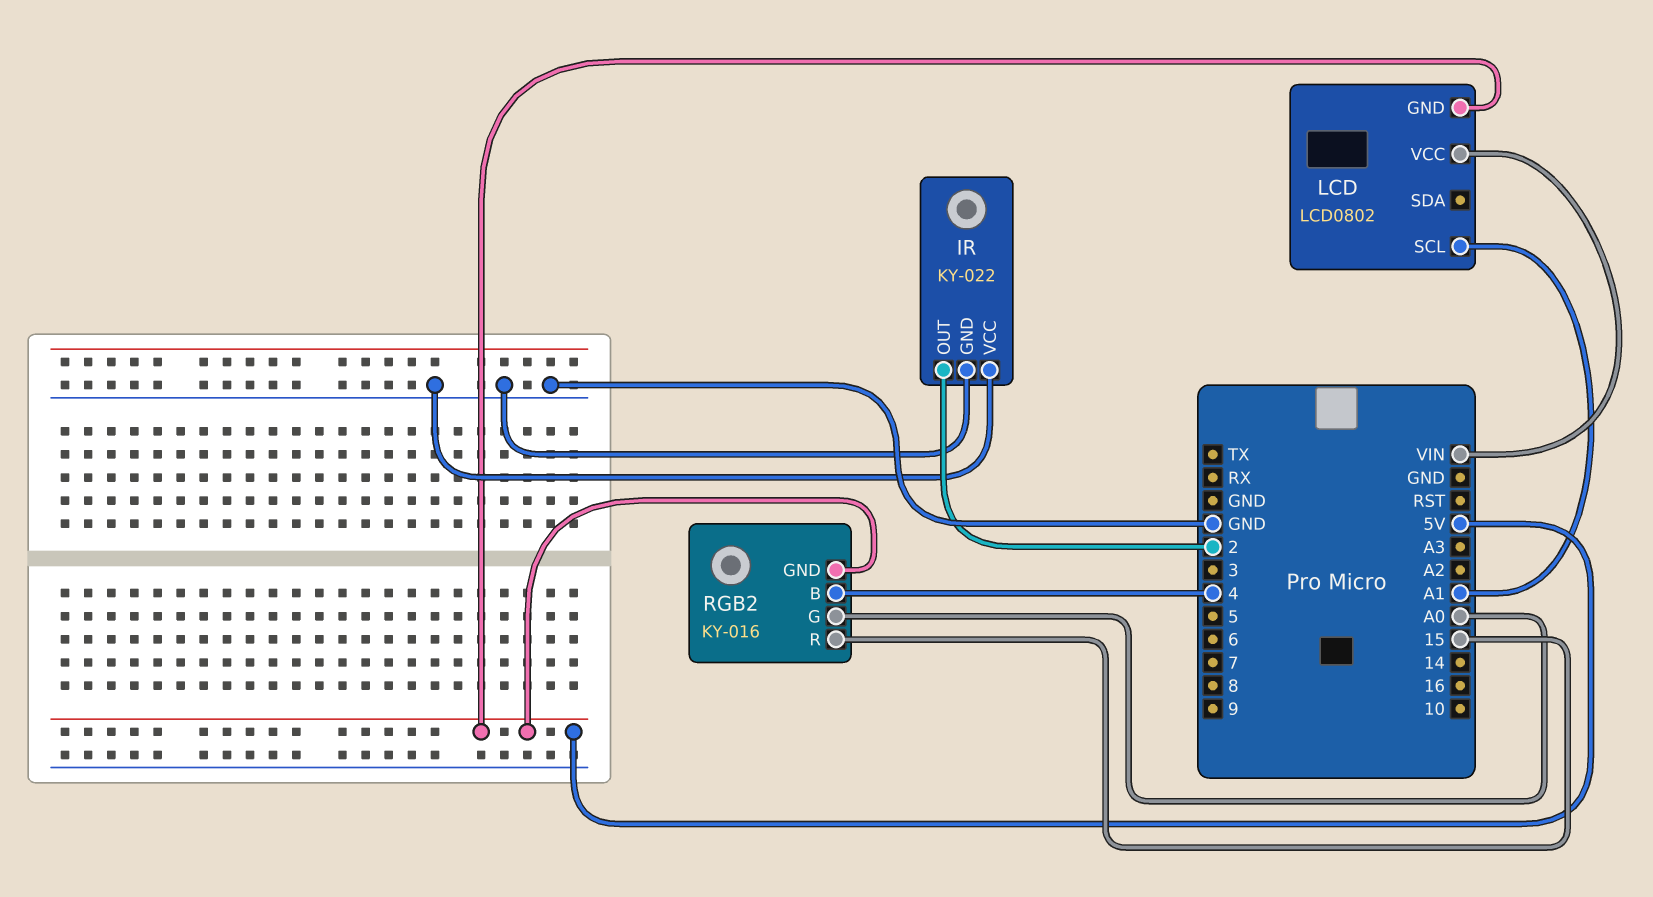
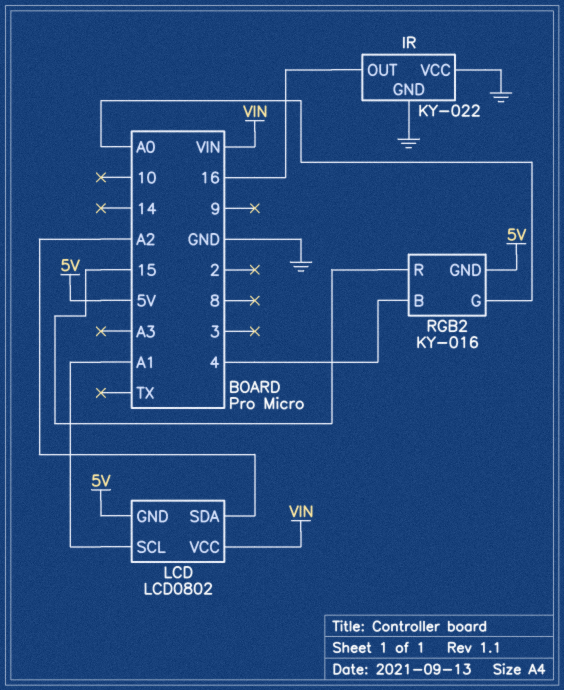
IR pin OUT: 2 -> 16
LCD pin SDA: none -> A2

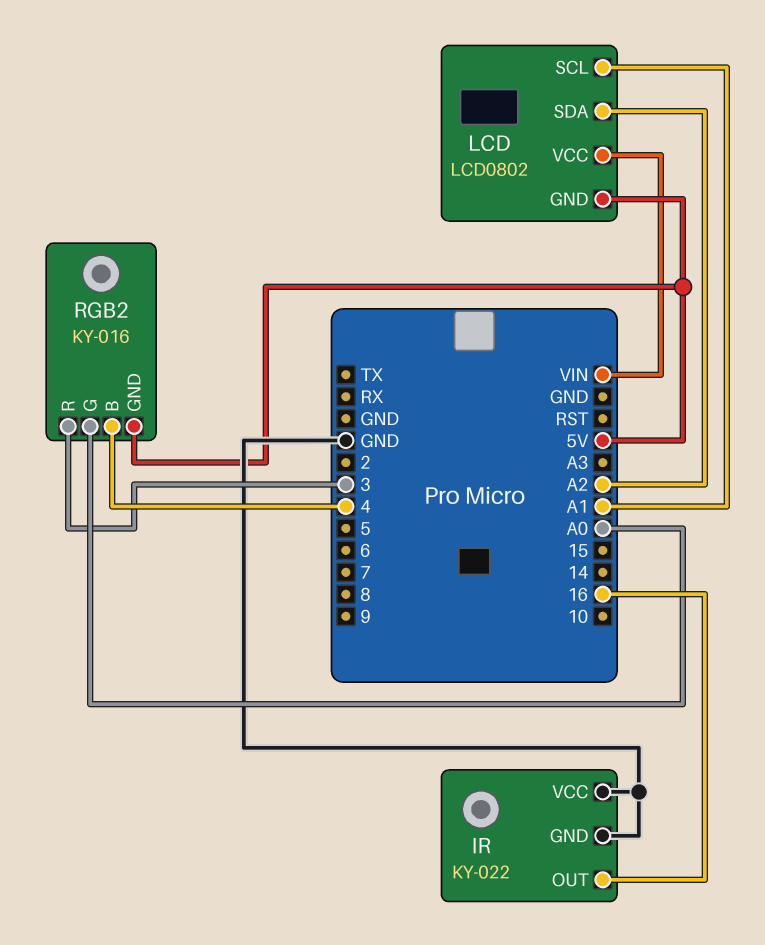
RGB2 pin R: 15 -> 3

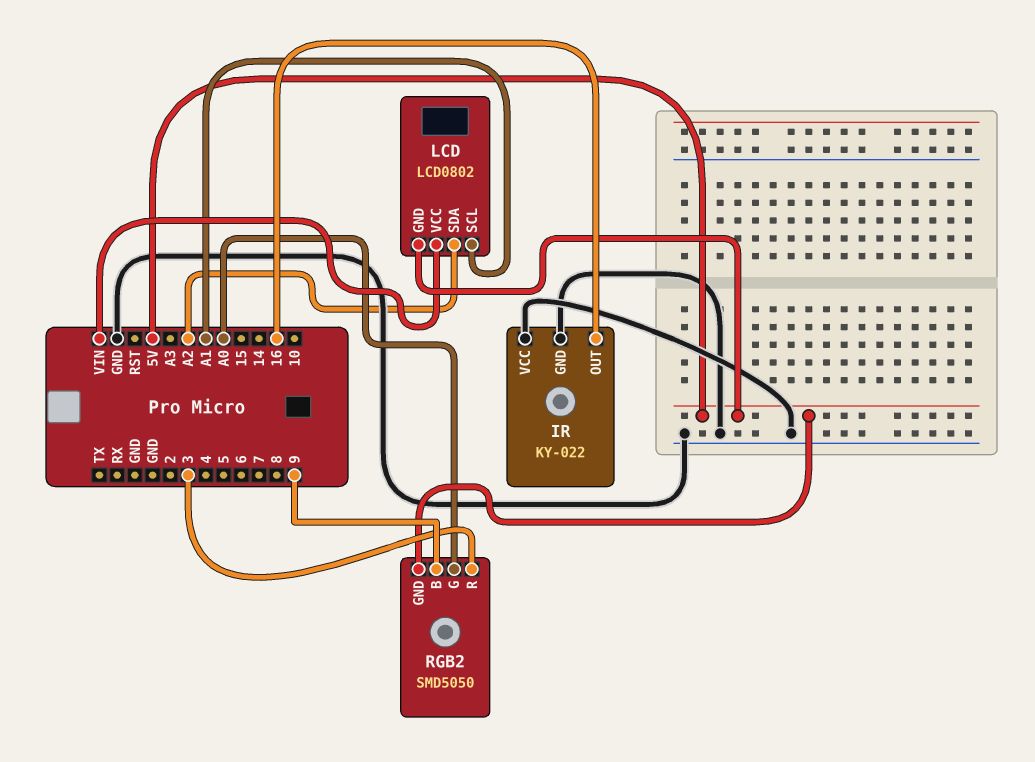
RGB2: KY-016 -> SMD5050
RGB2 pin B: 4 -> 9

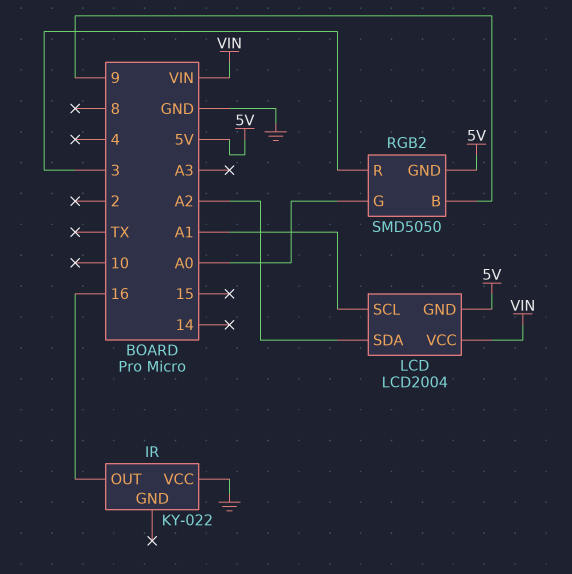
IR pin GND: GND -> none
LCD: LCD0802 -> LCD2004

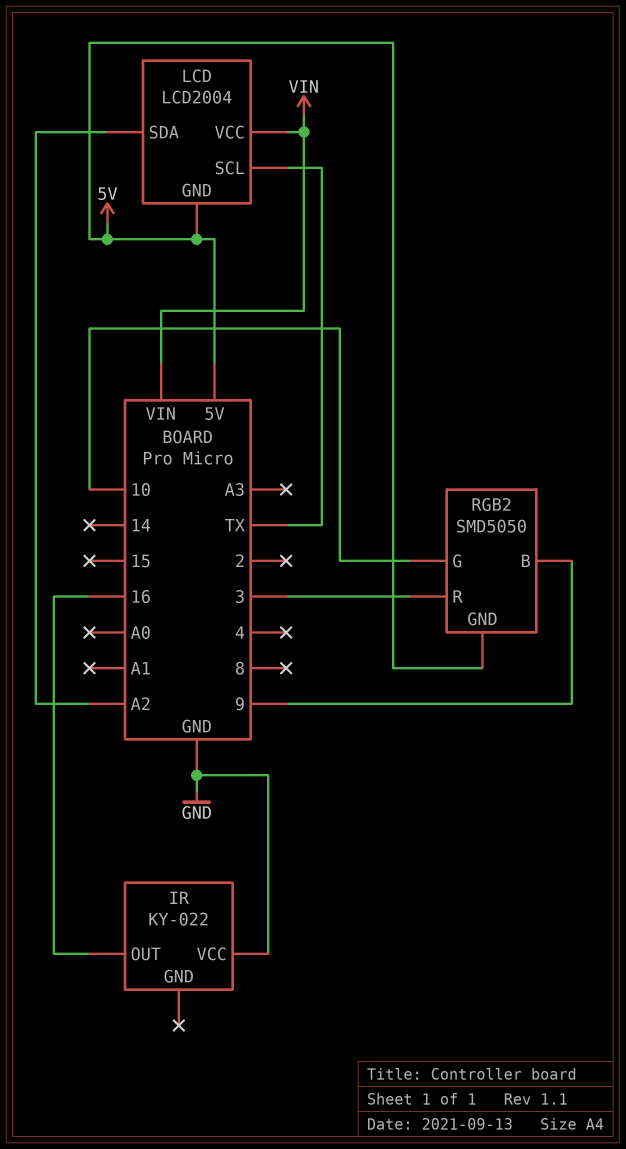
LCD pin SCL: A1 -> TX
RGB2 pin G: A0 -> 10

